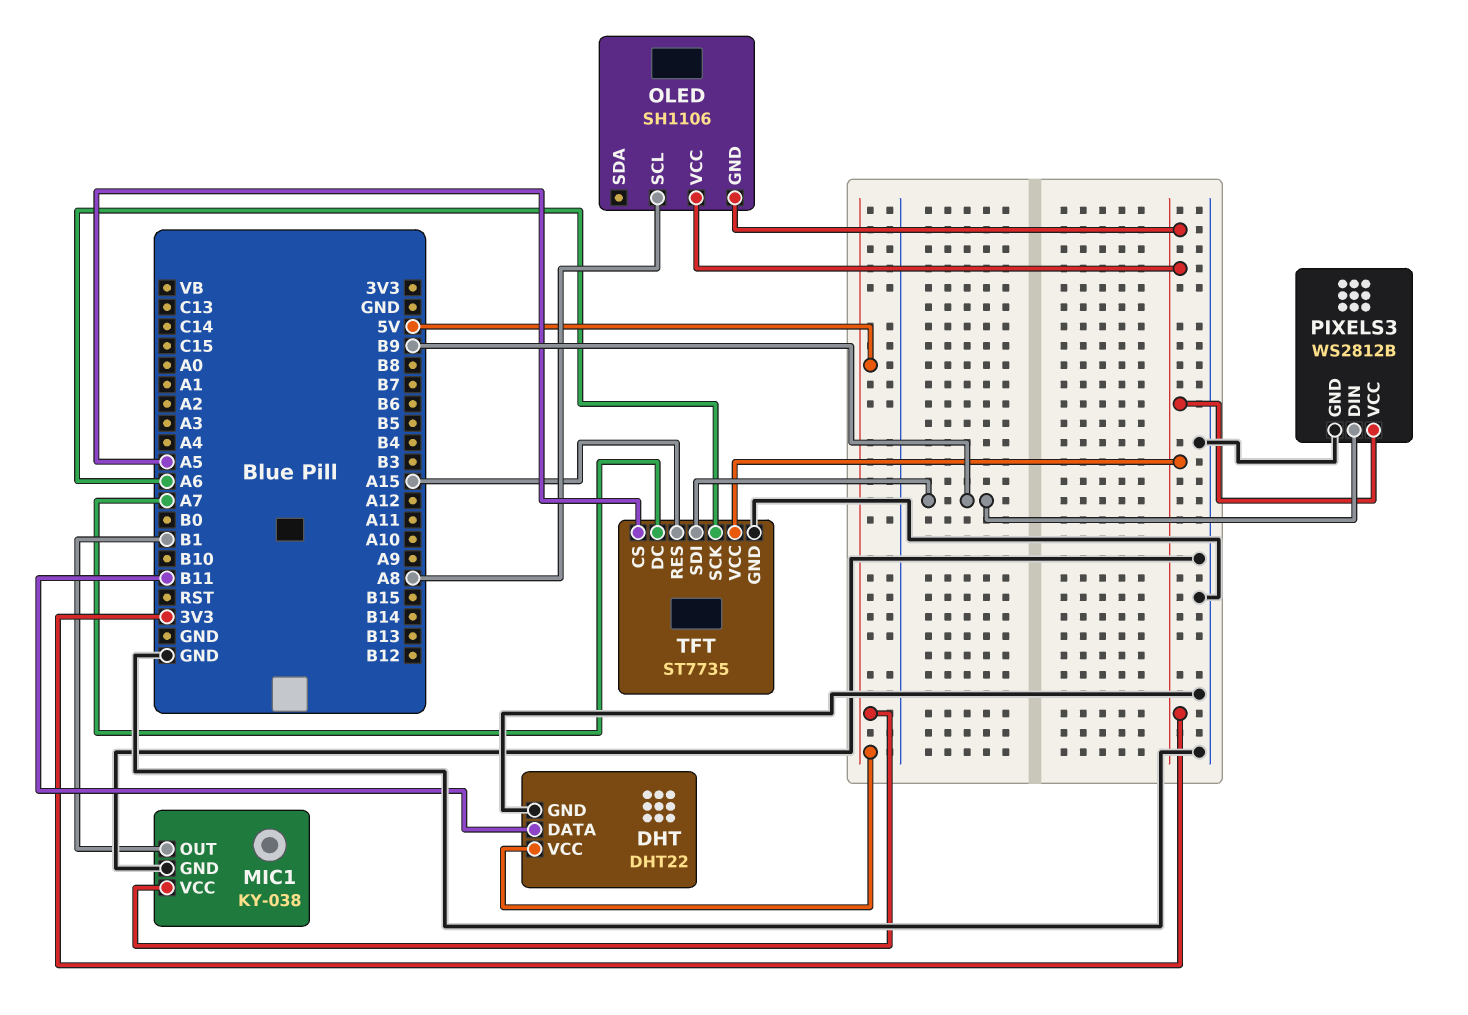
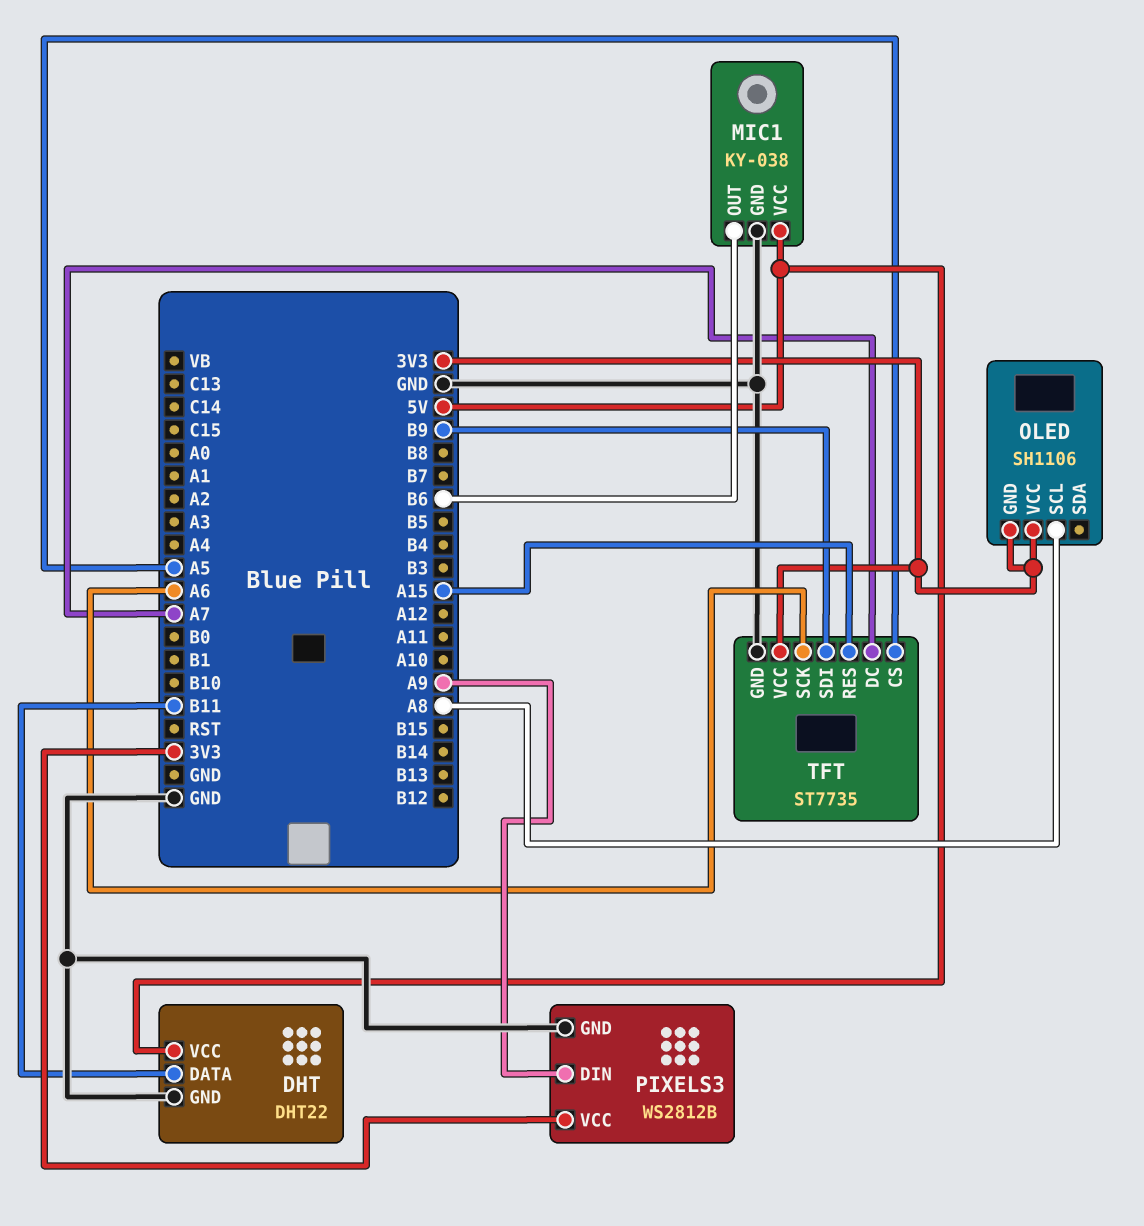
MIC1 pin OUT: B1 -> B6
PIXELS3 pin DIN: B9 -> A9

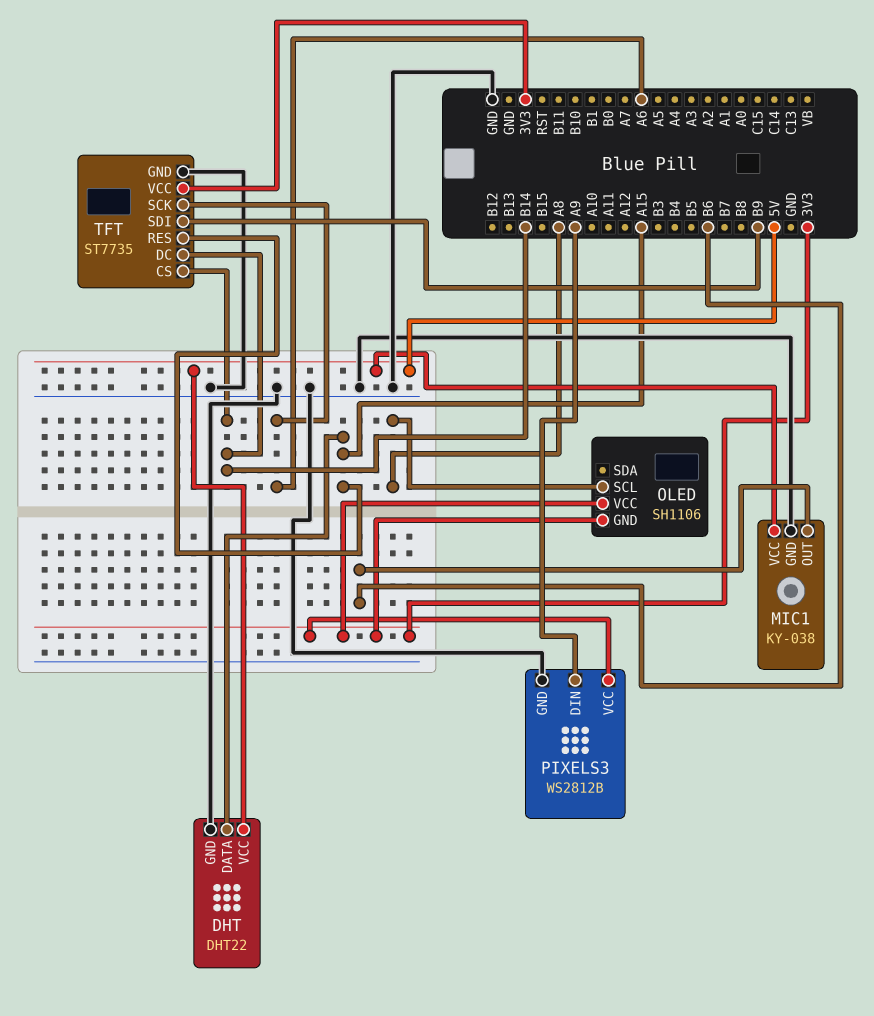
DHT pin DATA: B11 -> A15
TFT pin CS: A5 -> B14
TFT pin DC: A7 -> B14

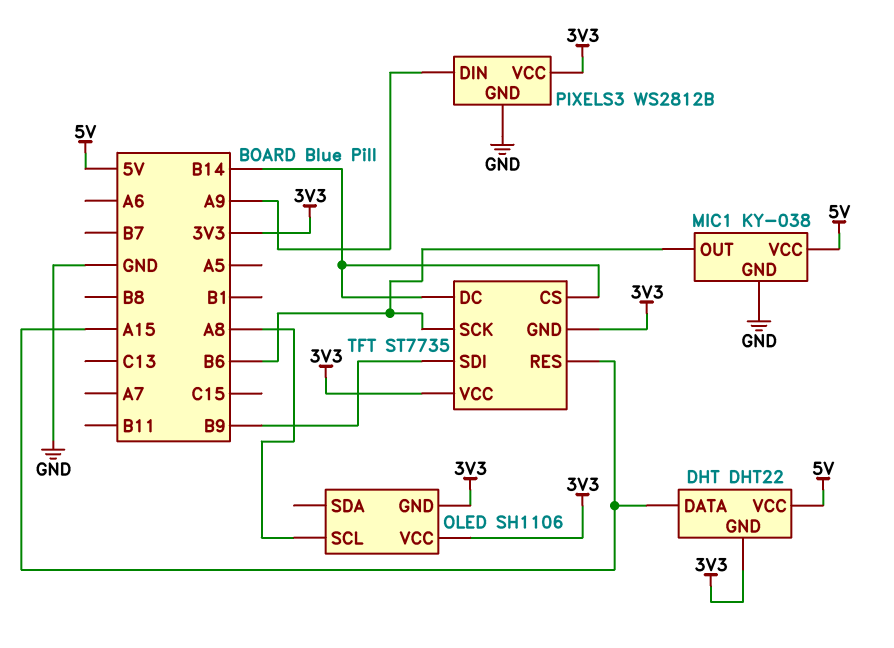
DHT pin GND: GND -> 3V3
TFT pin GND: GND -> 3V3
TFT pin SCK: A6 -> B6

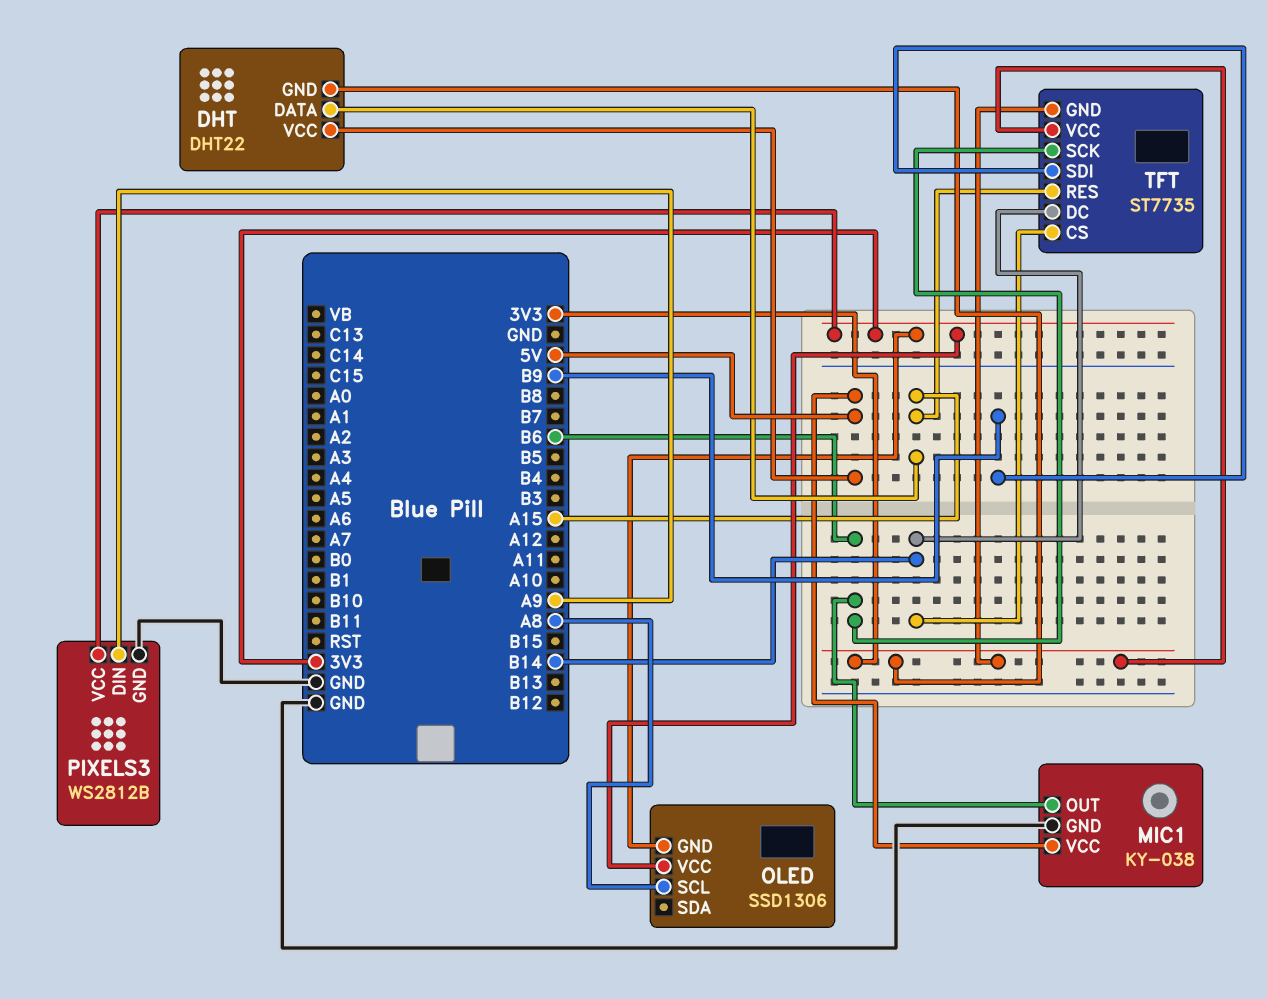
OLED: SH1106 -> SSD1306

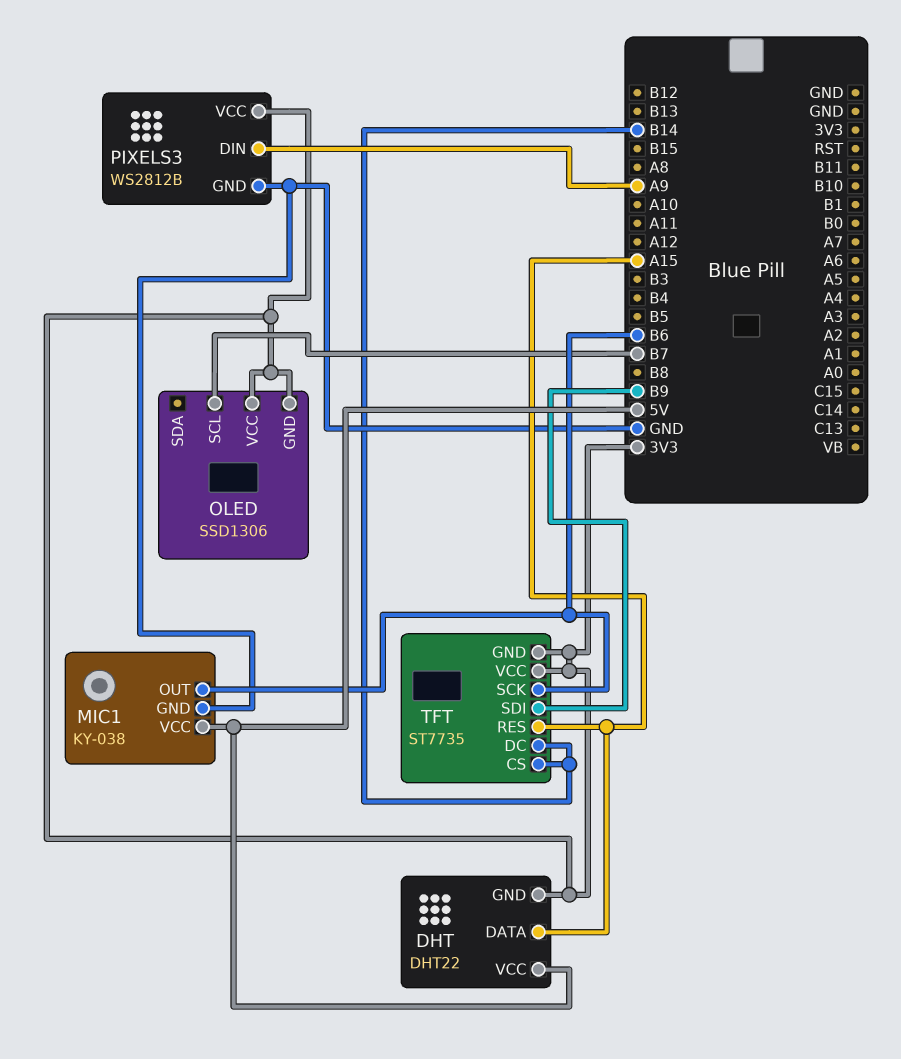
OLED pin SCL: A8 -> B7

